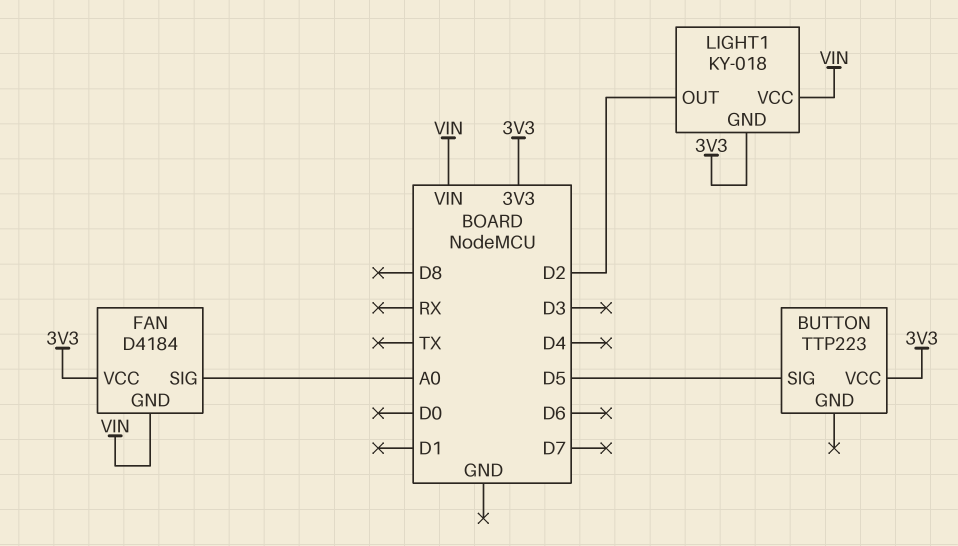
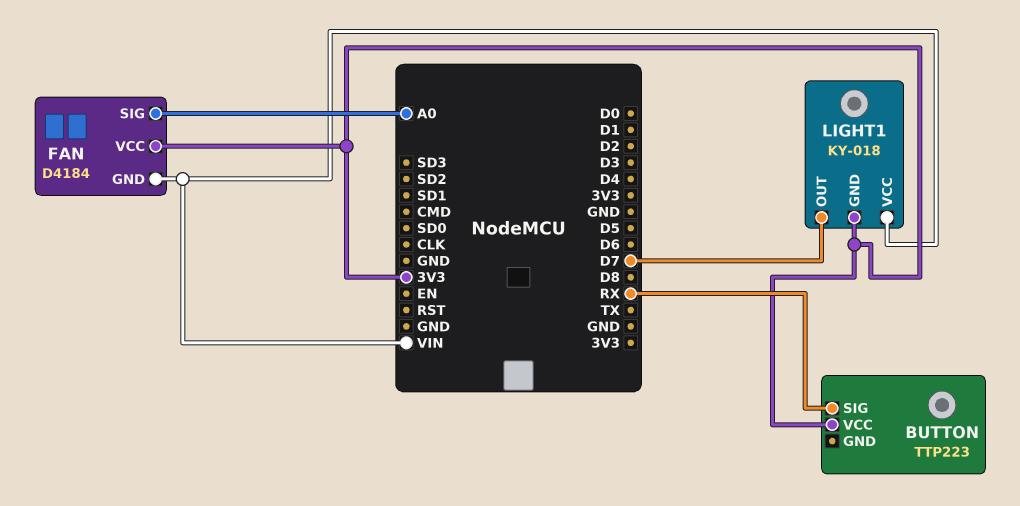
BUTTON pin SIG: D5 -> RX
LIGHT1 pin OUT: D2 -> D7

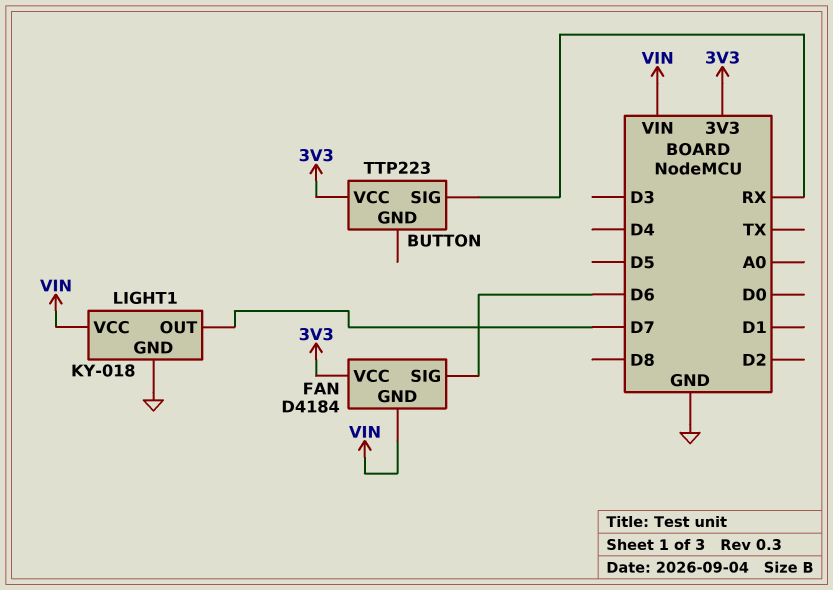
FAN pin SIG: A0 -> D6
LIGHT1 pin GND: 3V3 -> GND

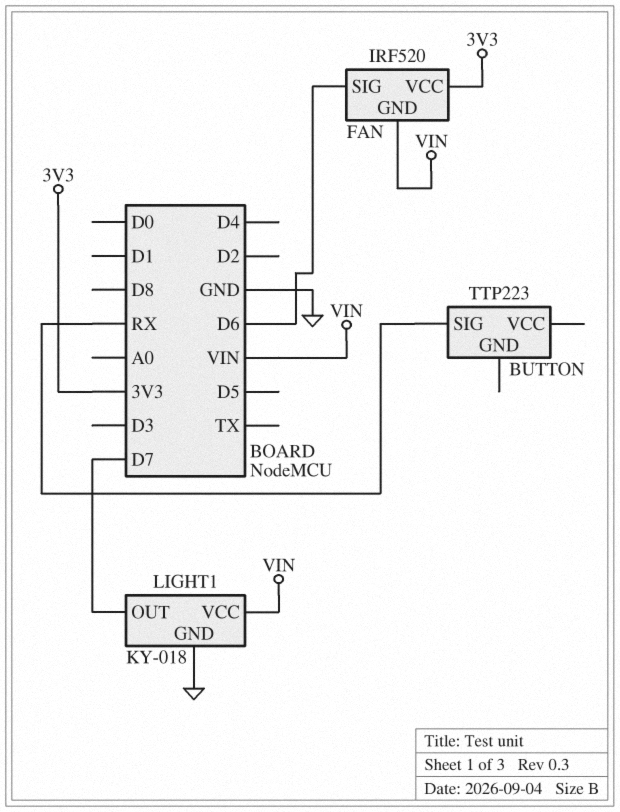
BUTTON pin VCC: 3V3 -> none
FAN: D4184 -> IRF520

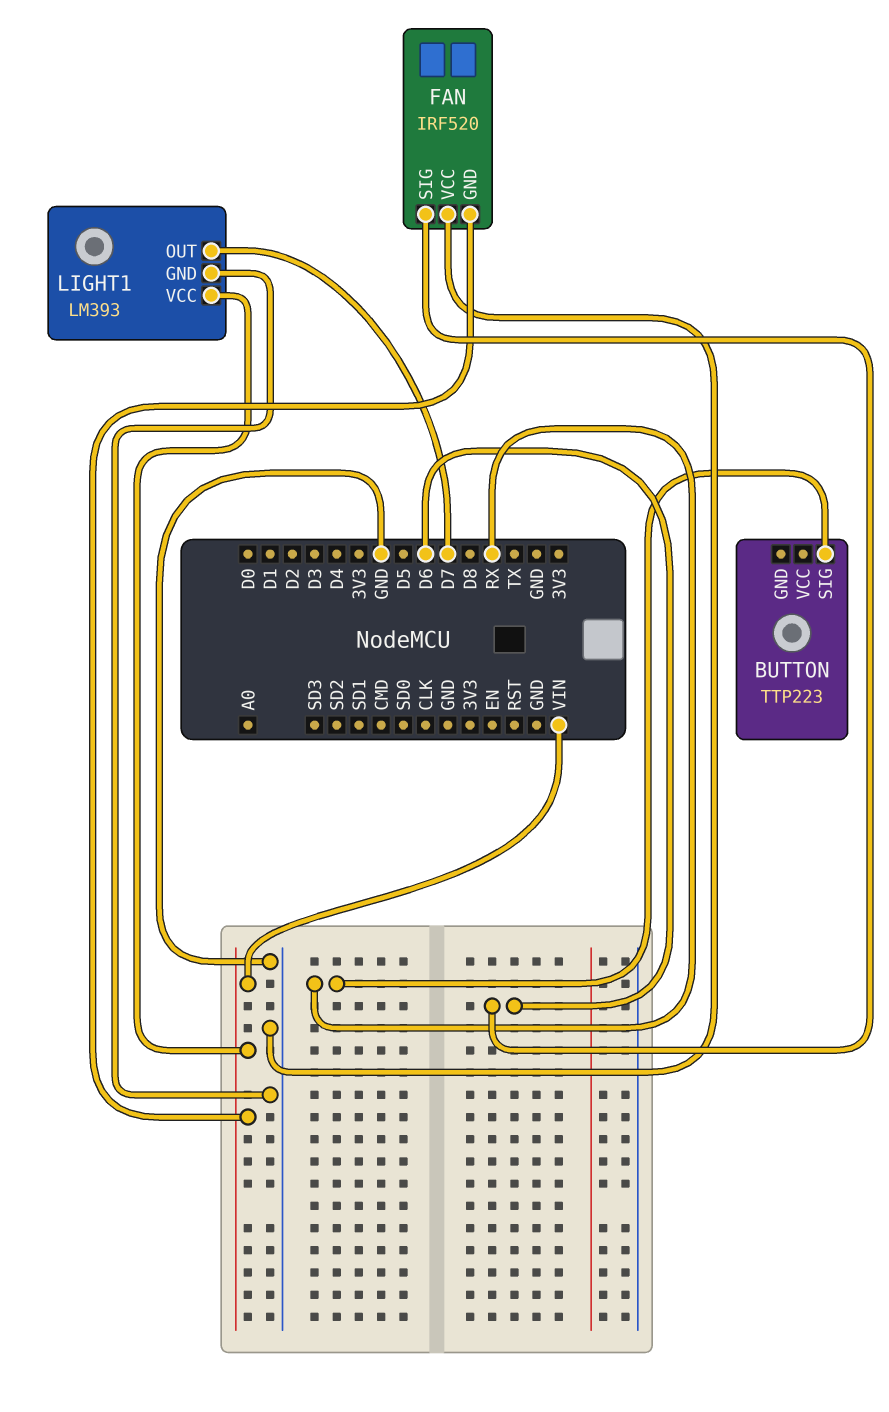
FAN pin VCC: 3V3 -> GND
LIGHT1: KY-018 -> LM393

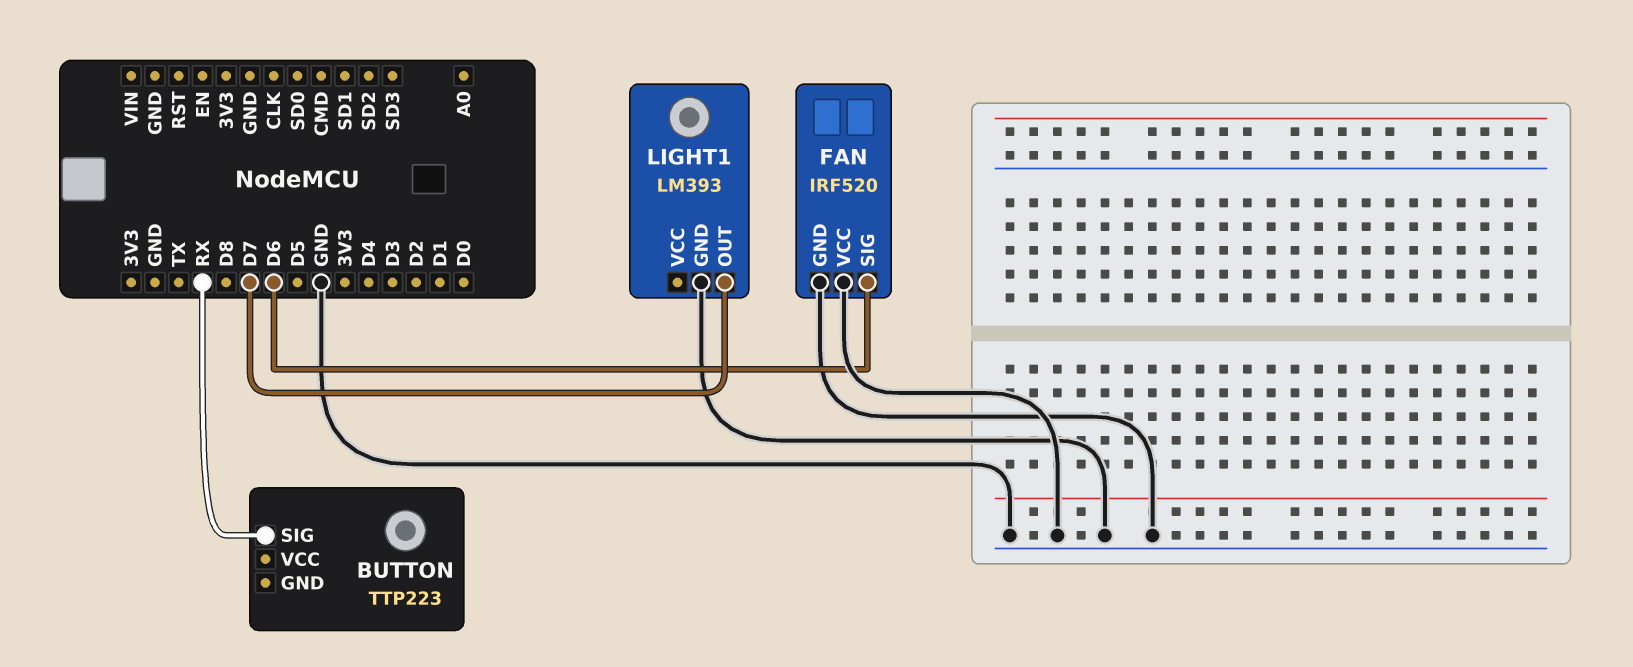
FAN pin GND: VIN -> GND
LIGHT1 pin VCC: VIN -> none

